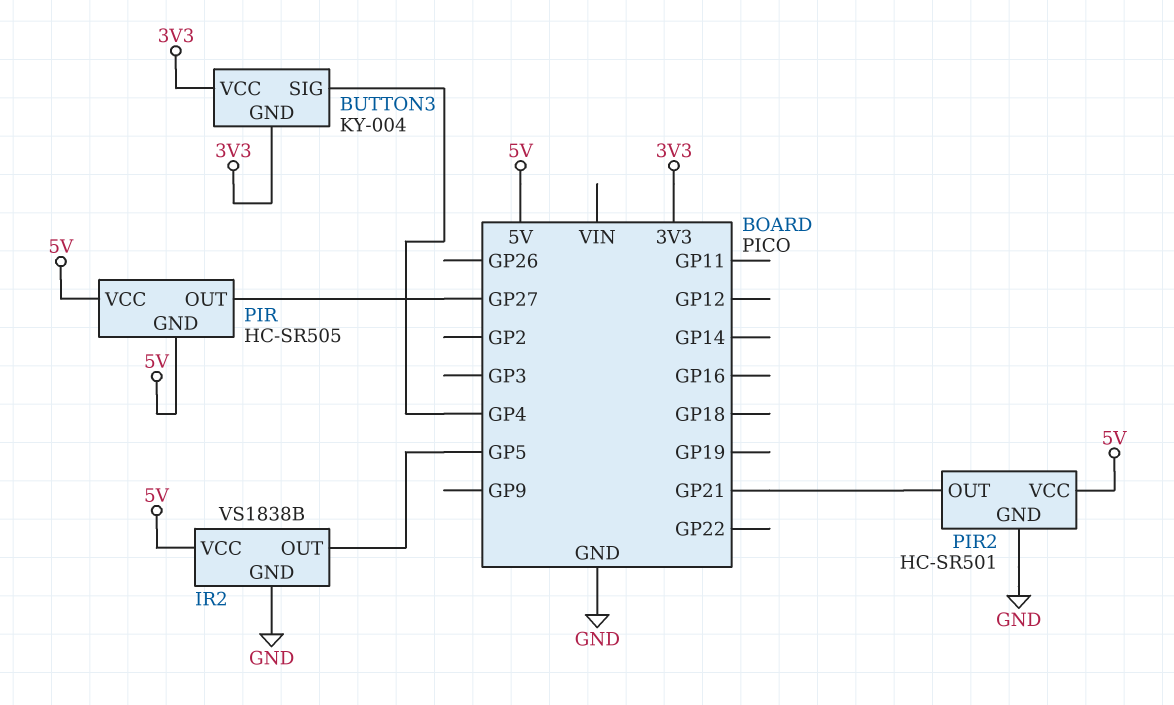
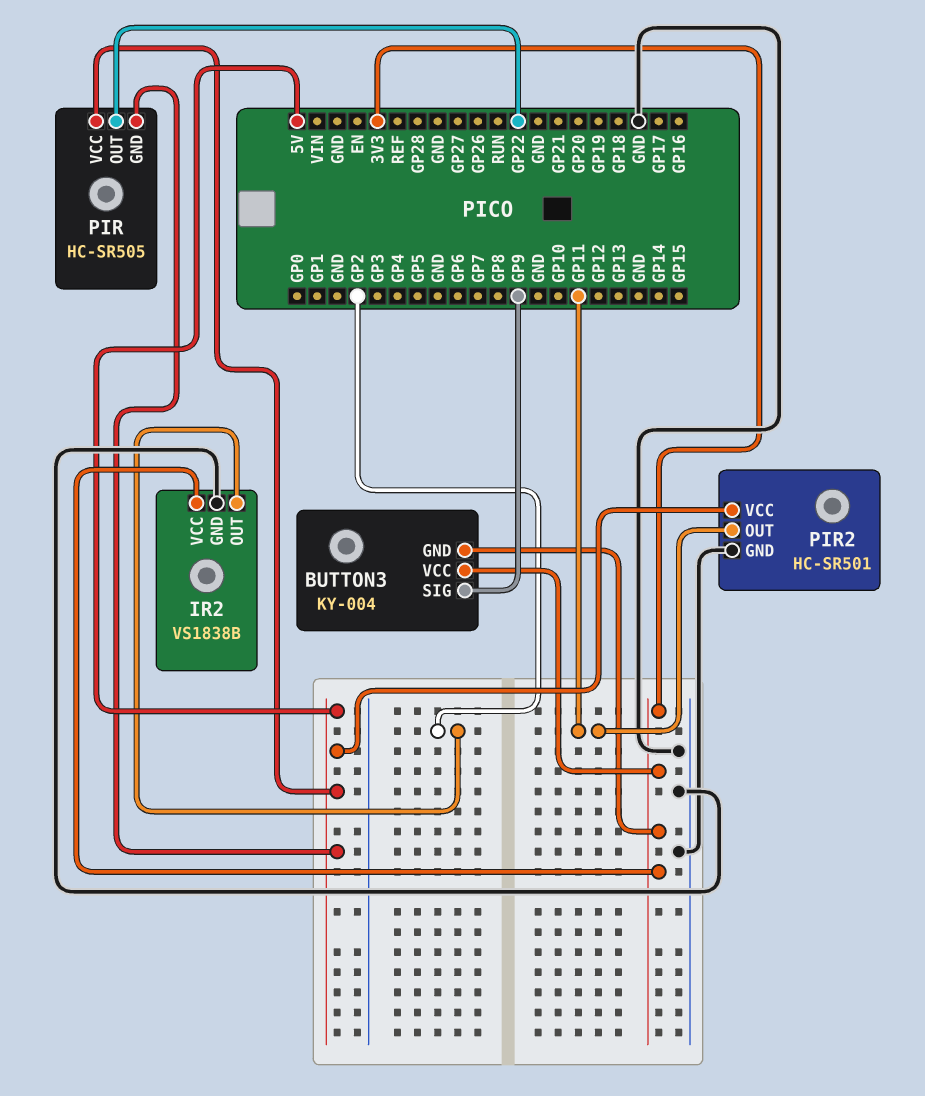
BUTTON3 pin SIG: GP4 -> GP9
IR2 pin OUT: GP5 -> GP2
IR2 pin VCC: 5V -> 3V3
PIR pin OUT: GP27 -> GP22
PIR2 pin OUT: GP21 -> GP11

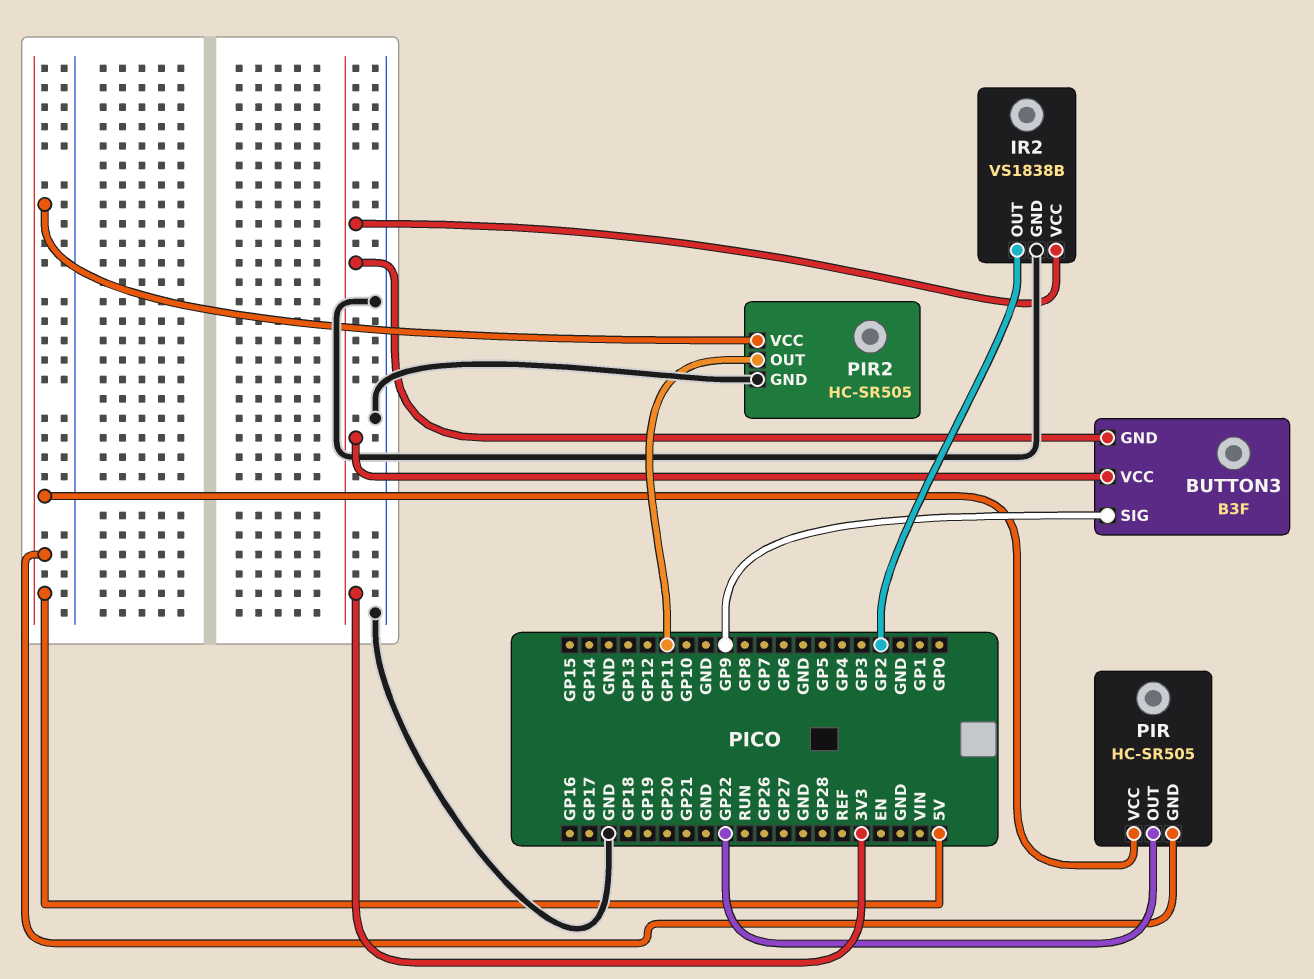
BUTTON3: KY-004 -> B3F
PIR2: HC-SR501 -> HC-SR505

